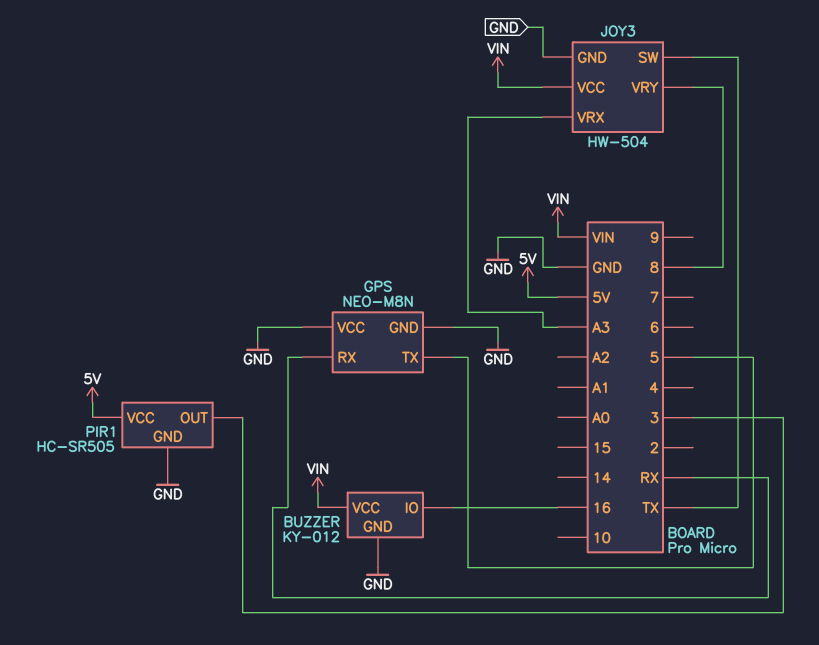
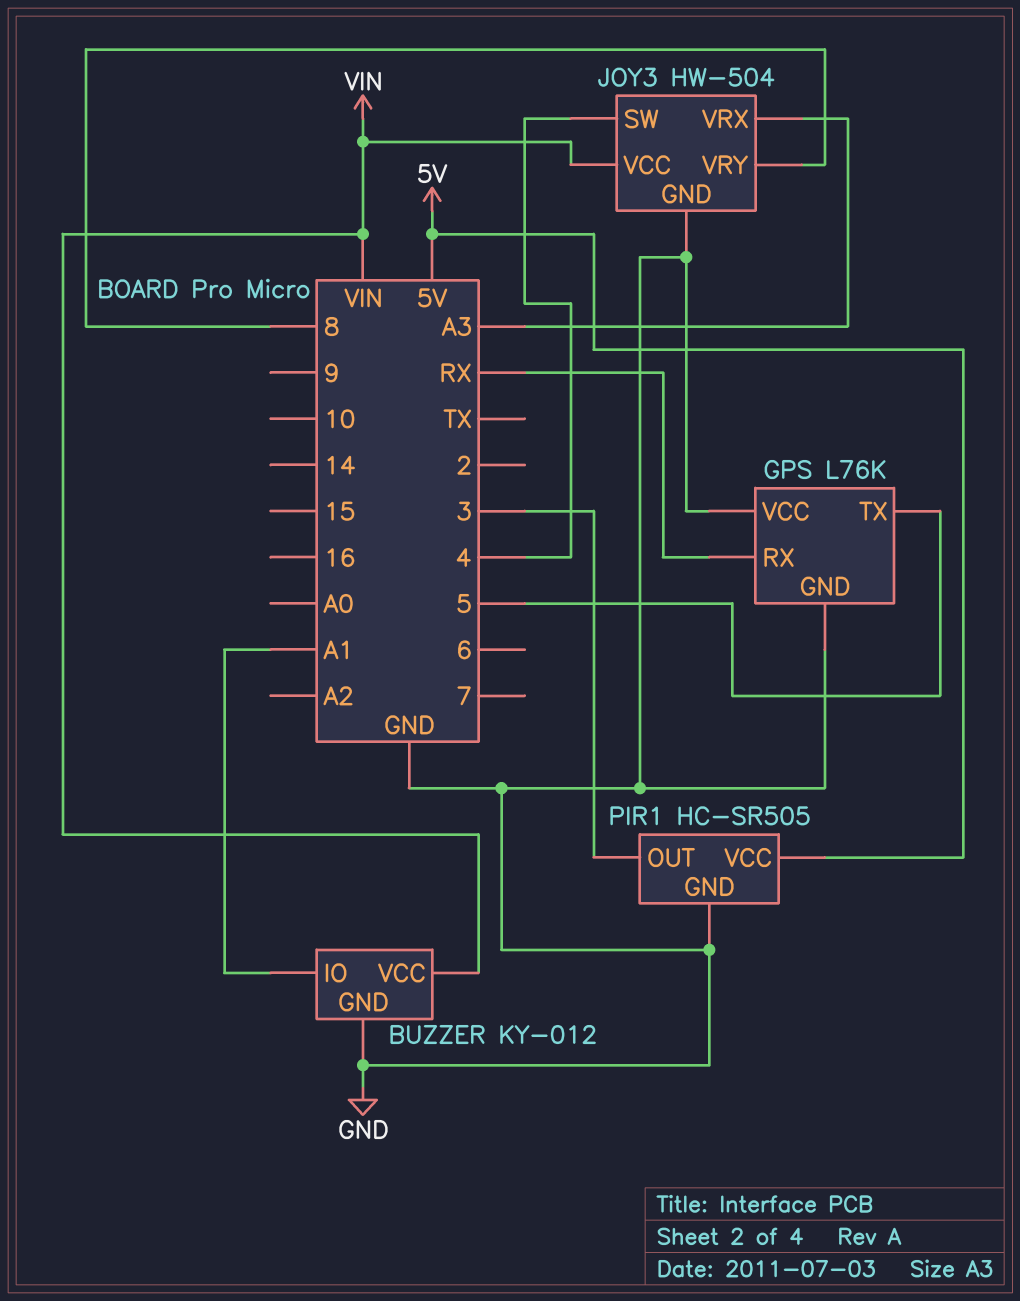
BUZZER pin IO: 16 -> A1
GPS: NEO-M8N -> L76K
JOY3 pin SW: TX -> 4

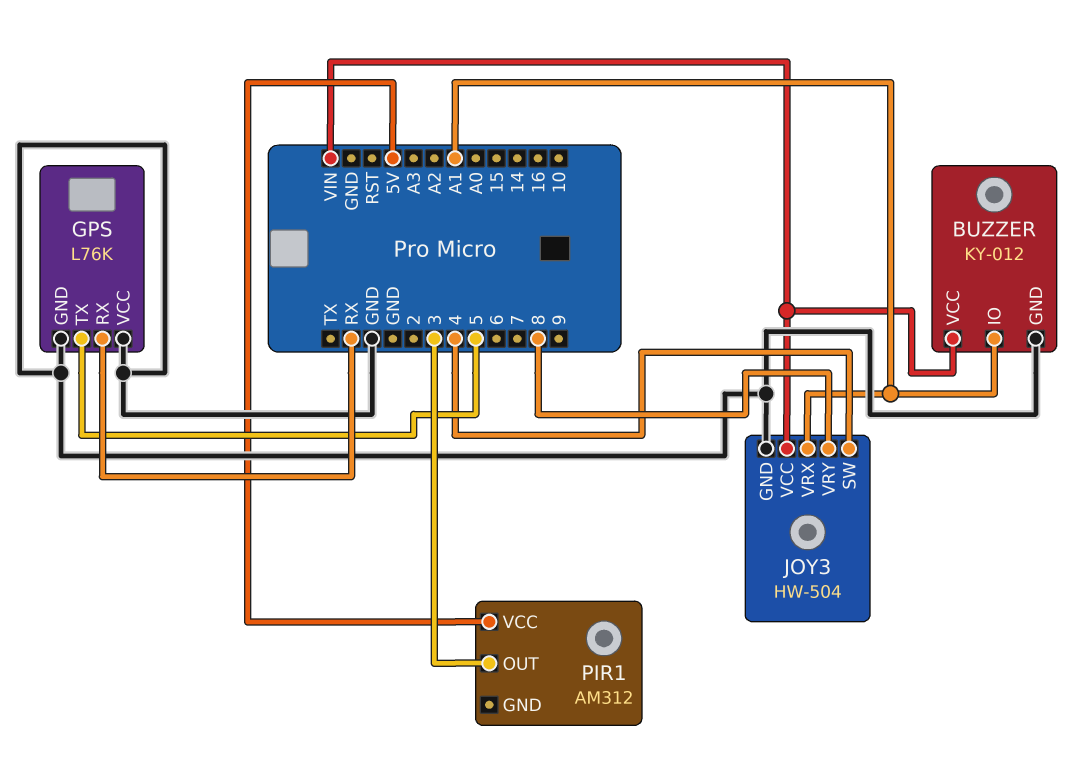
JOY3 pin VRX: A3 -> A1
PIR1: HC-SR505 -> AM312
PIR1 pin GND: GND -> none

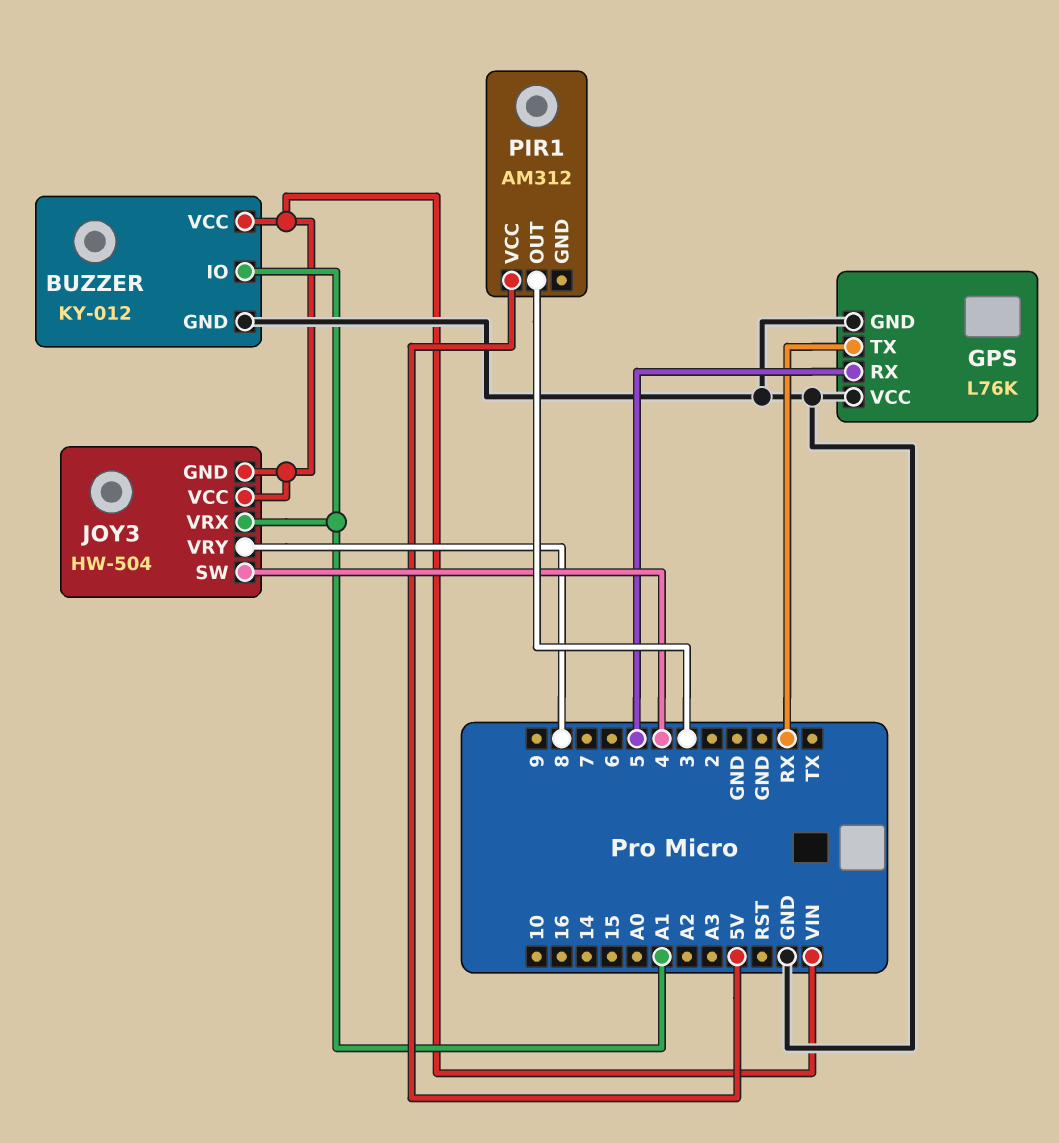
GPS pin RX: RX -> 5
GPS pin TX: 5 -> RX
JOY3 pin GND: GND -> VIN

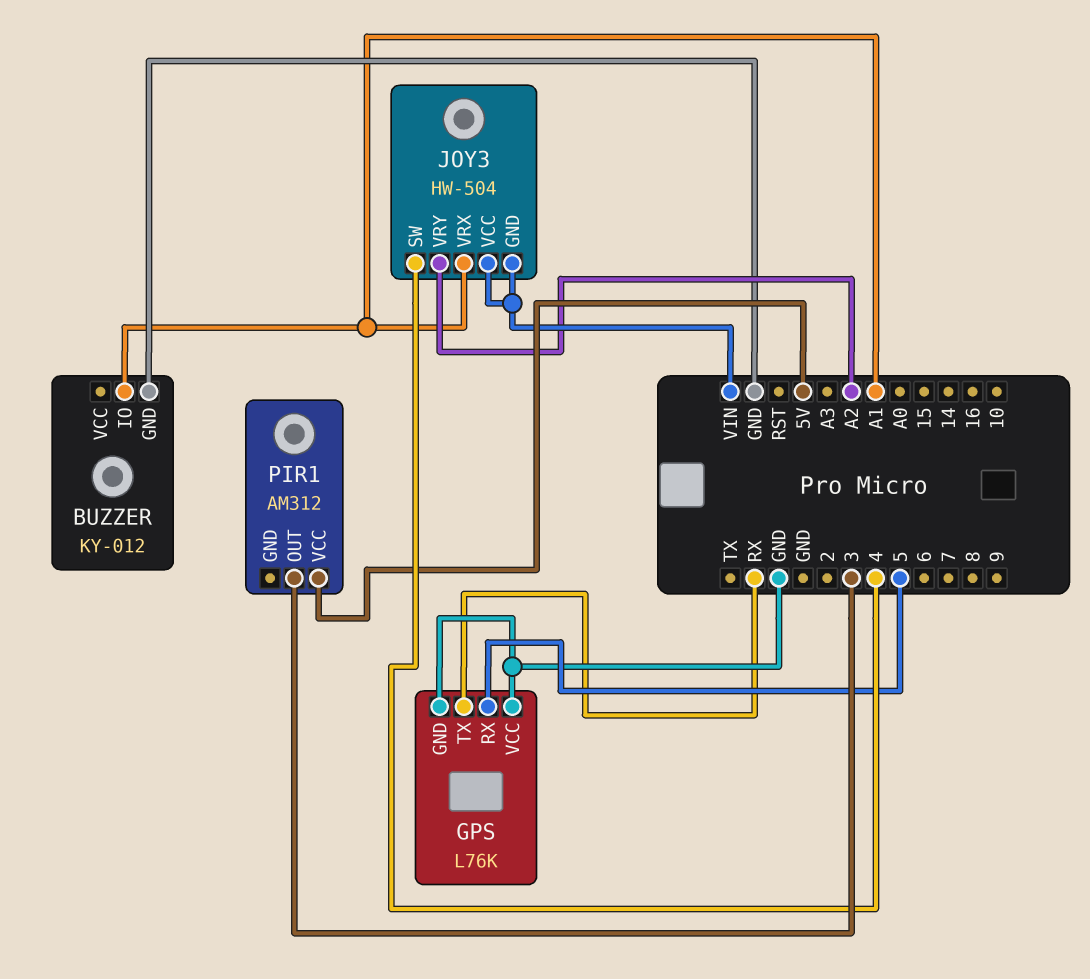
BUZZER pin VCC: VIN -> none
JOY3 pin VRY: 8 -> A2

